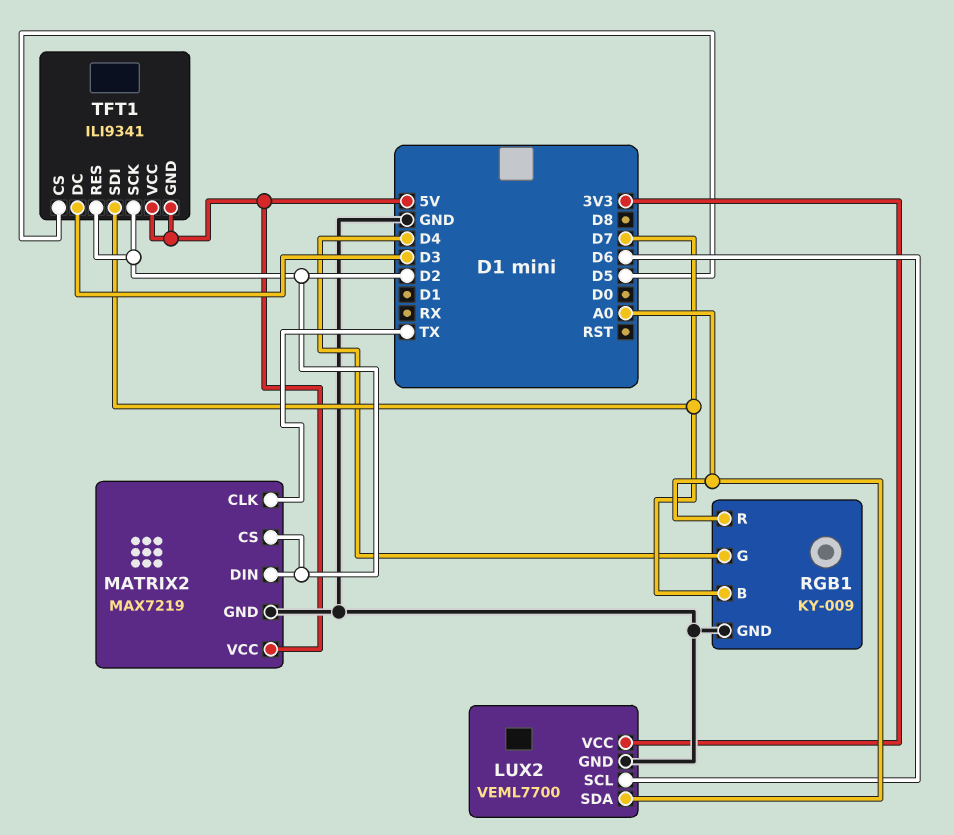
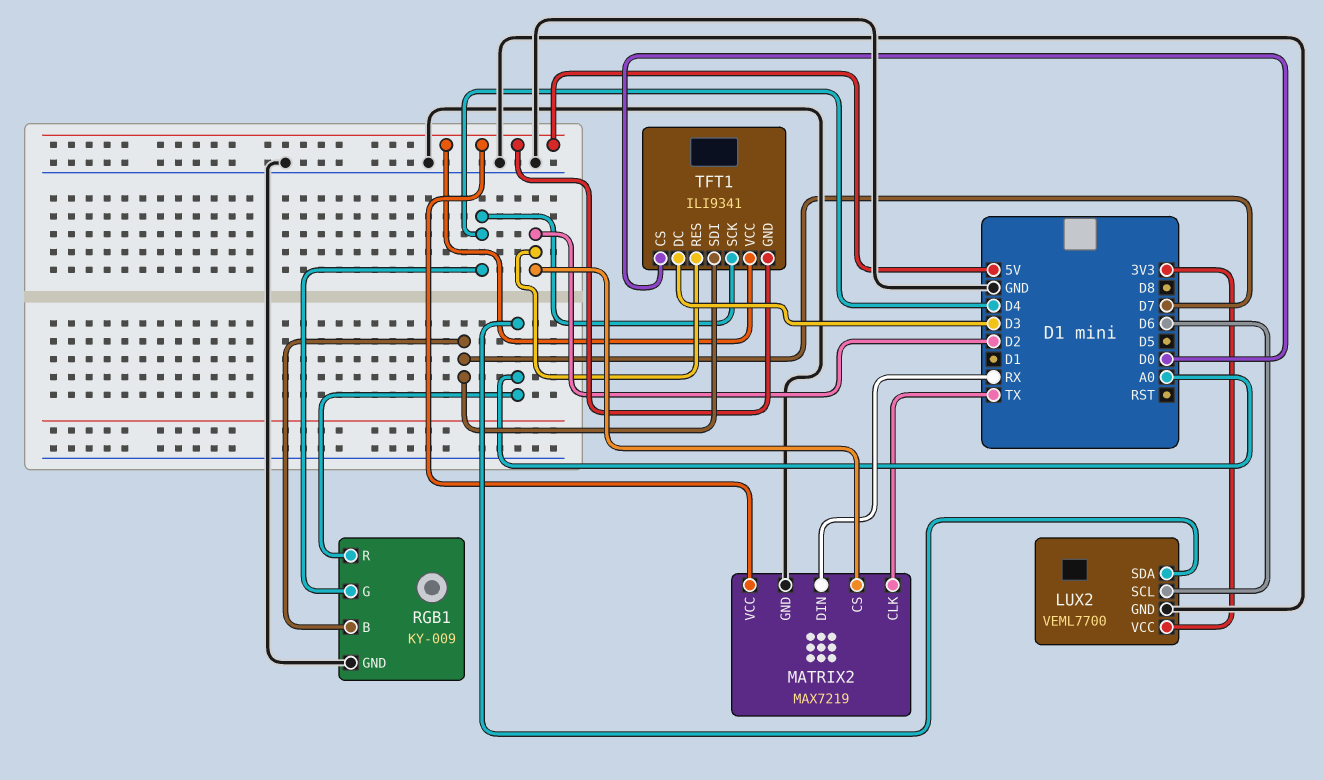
MATRIX2 pin DIN: D2 -> RX
TFT1 pin CS: D5 -> D0
TFT1 pin SCK: D2 -> D4

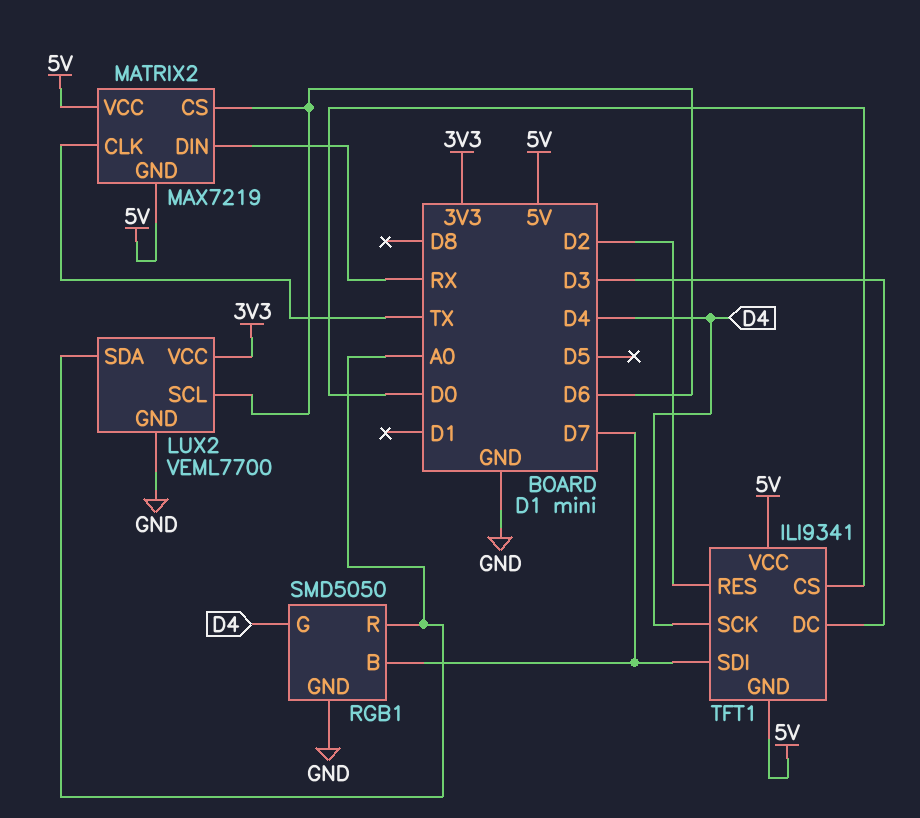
MATRIX2 pin CS: D2 -> D6
MATRIX2 pin GND: GND -> 5V
RGB1: KY-009 -> SMD5050

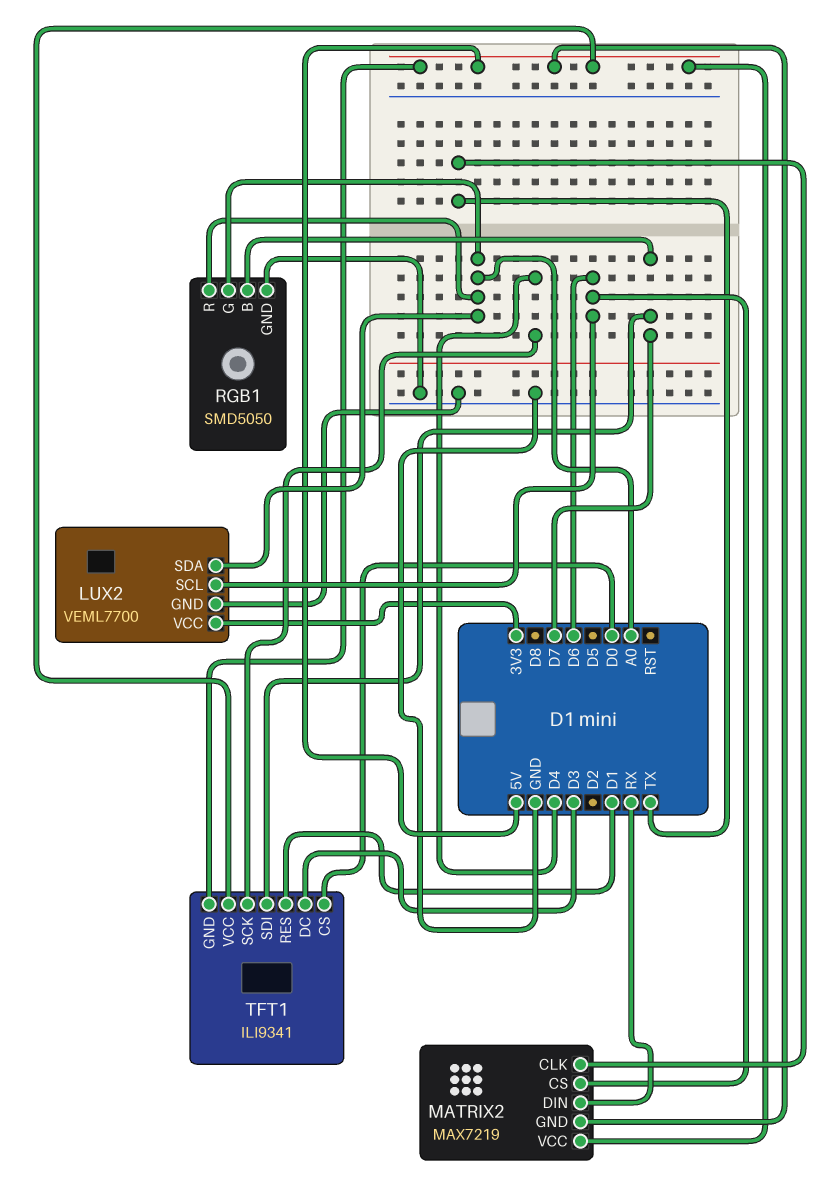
RGB1 pin G: D4 -> A0
TFT1 pin RES: D2 -> D1

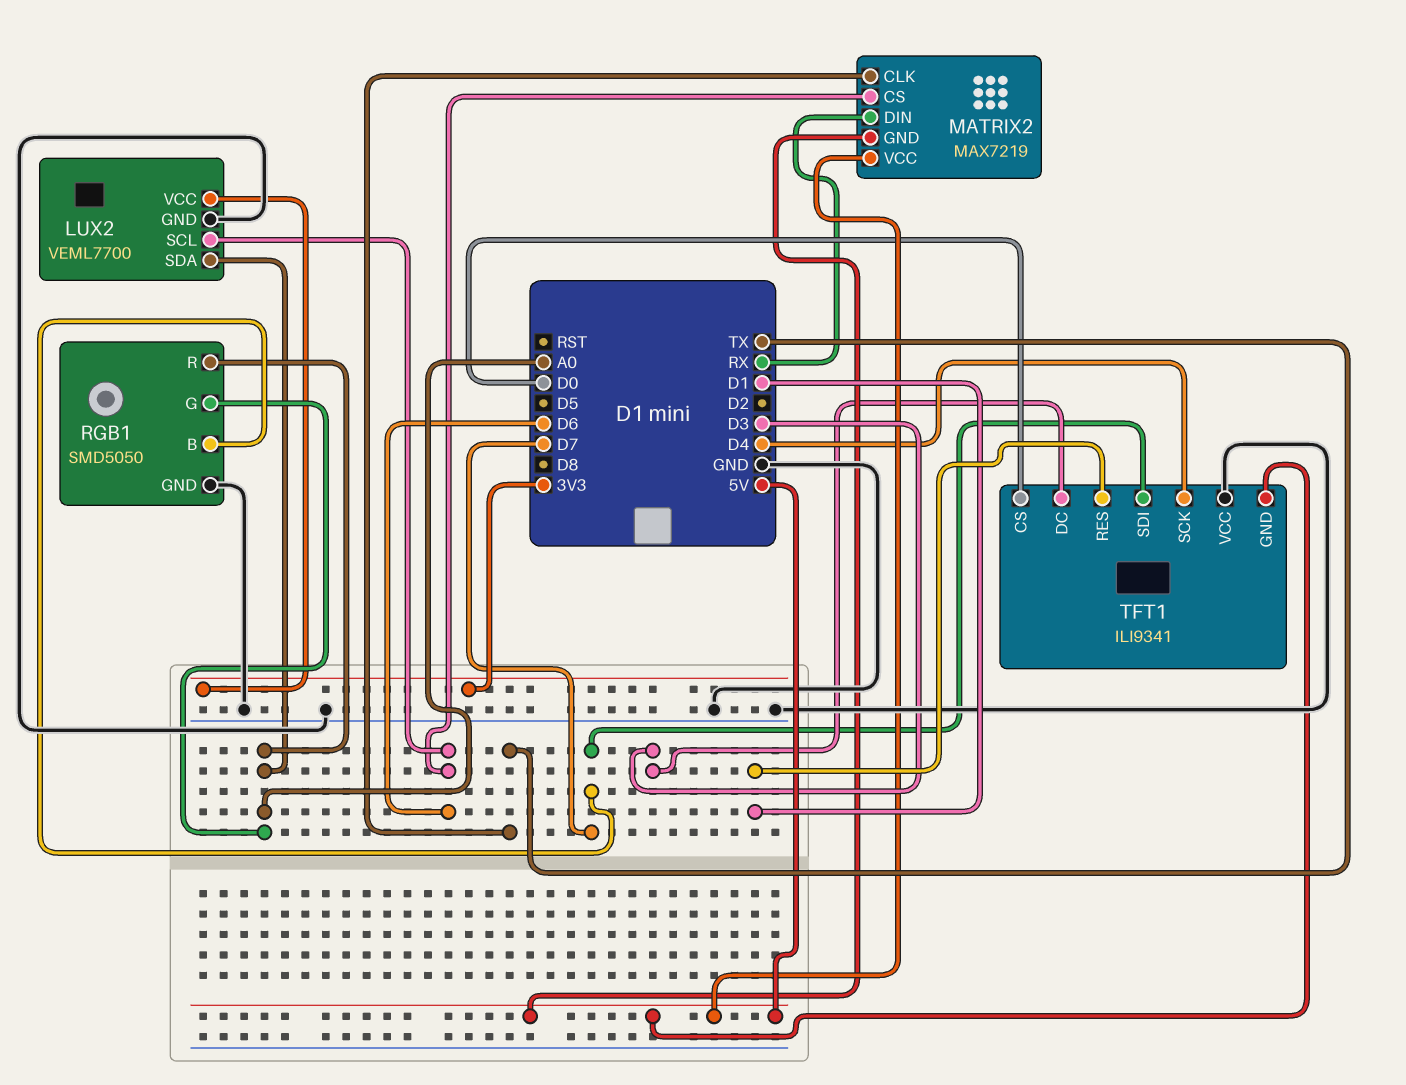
TFT1 pin VCC: 5V -> GND

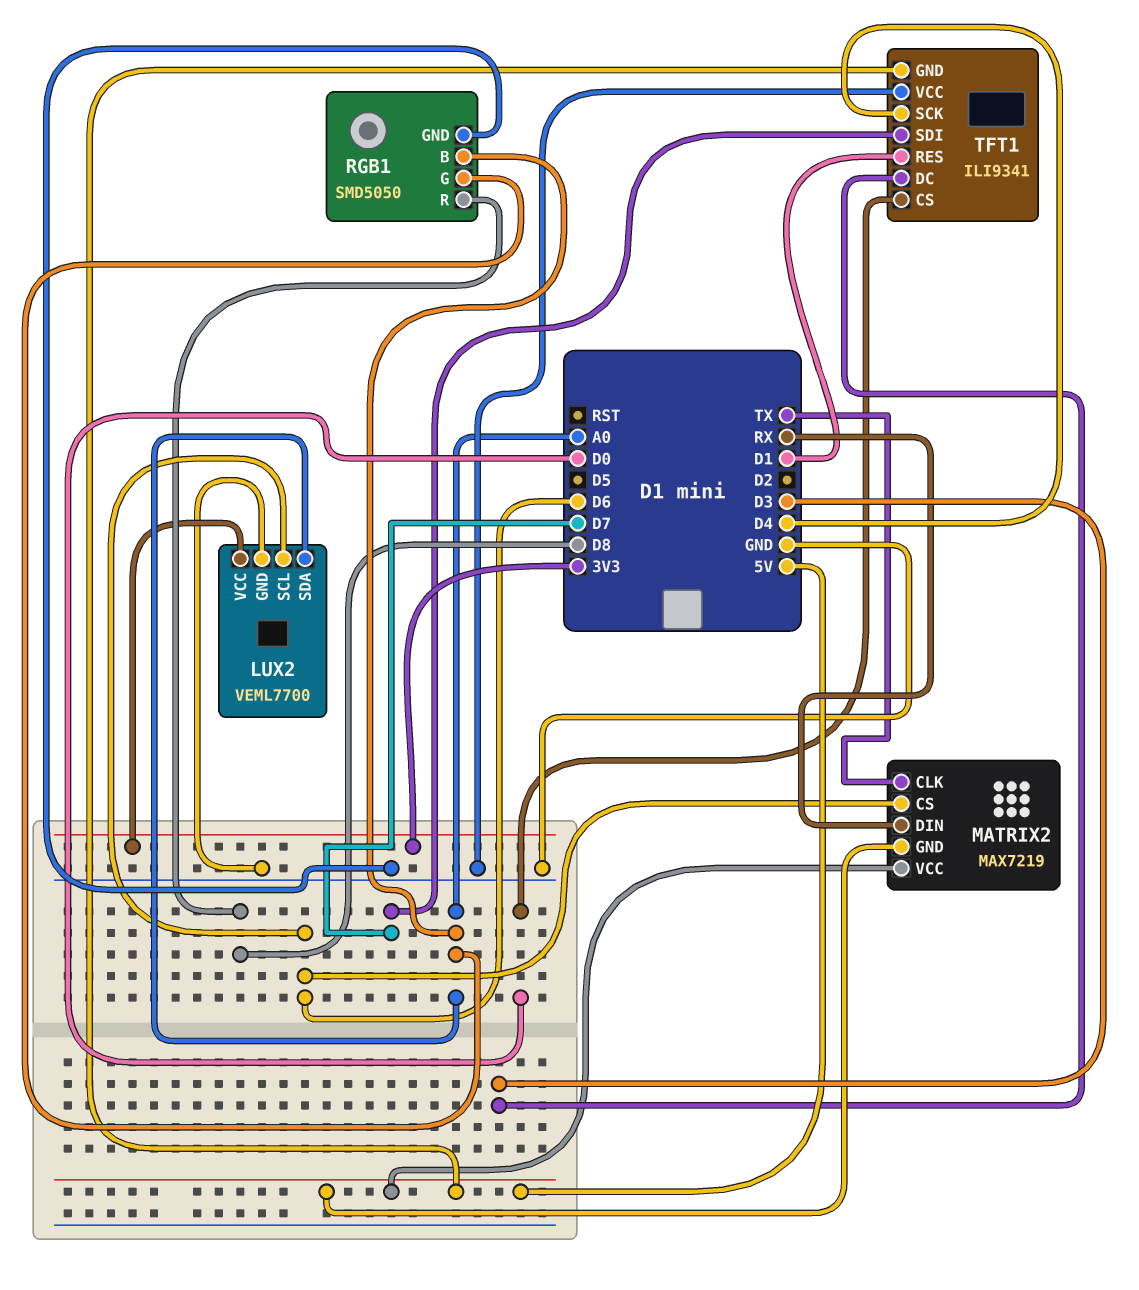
RGB1 pin B: D7 -> A0
RGB1 pin R: A0 -> D8

